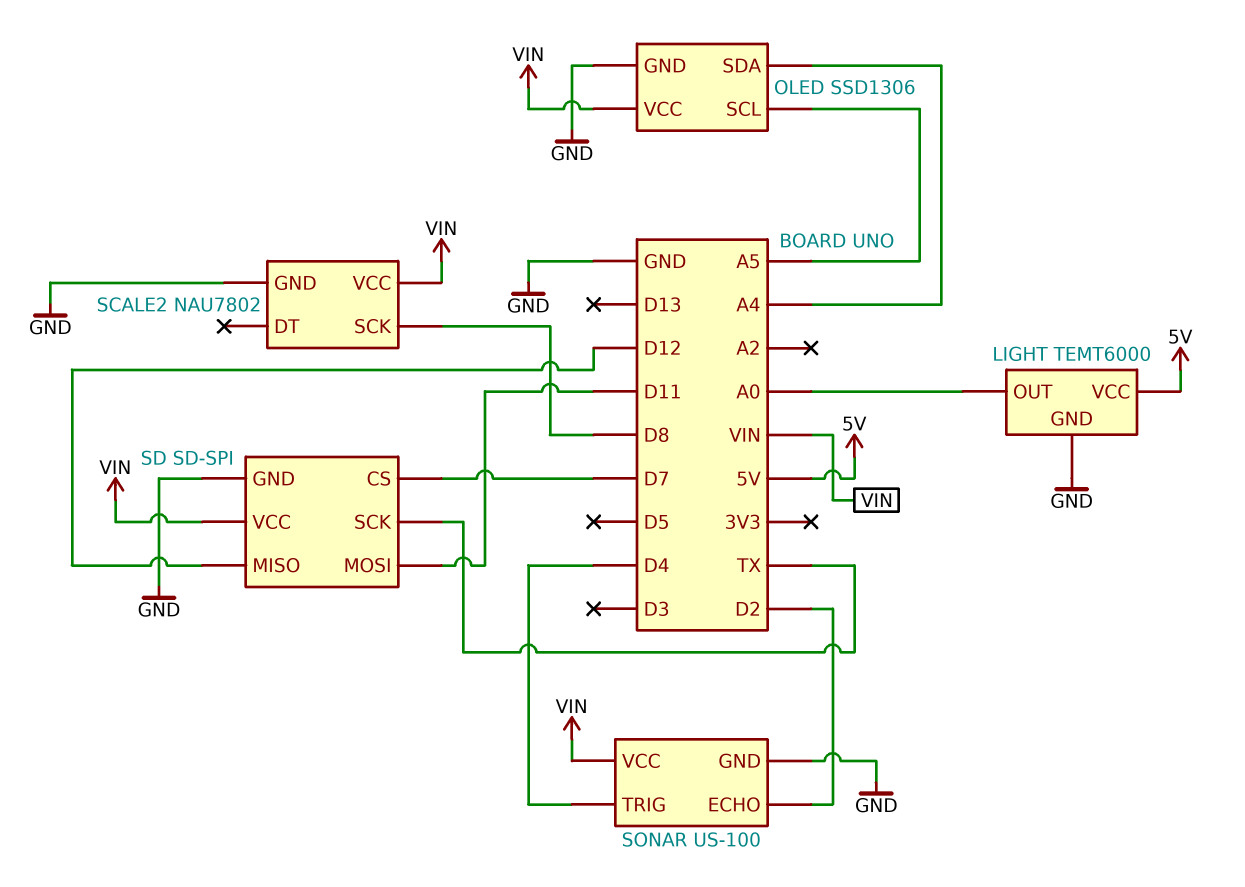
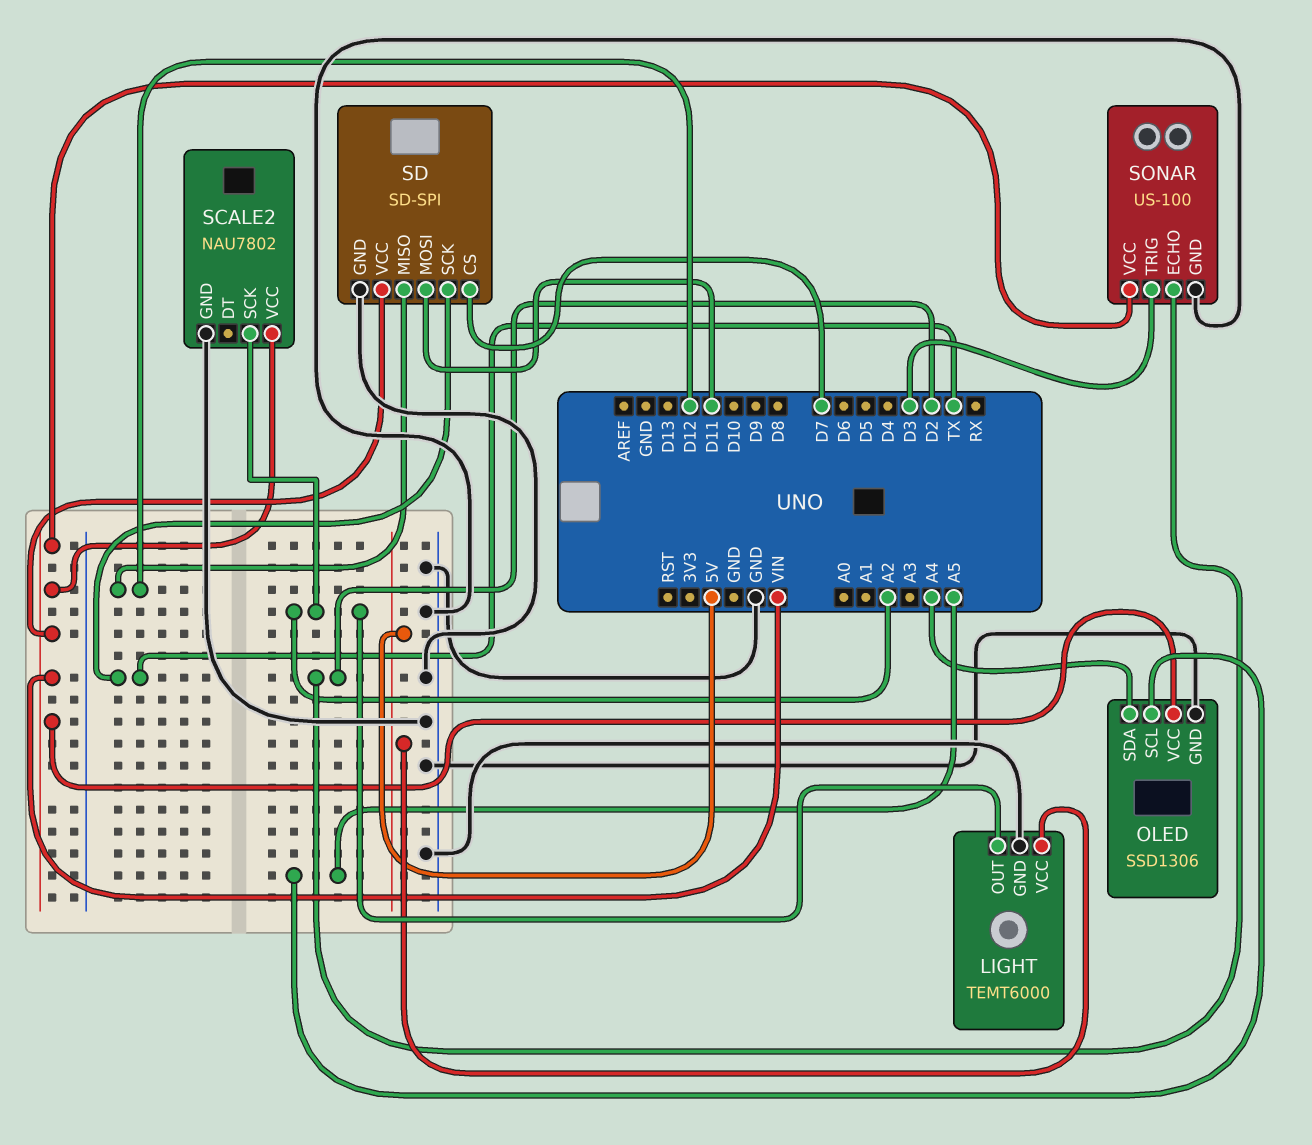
LIGHT pin OUT: A0 -> A2
SCALE2 pin SCK: D8 -> A2
SONAR pin TRIG: D4 -> D3

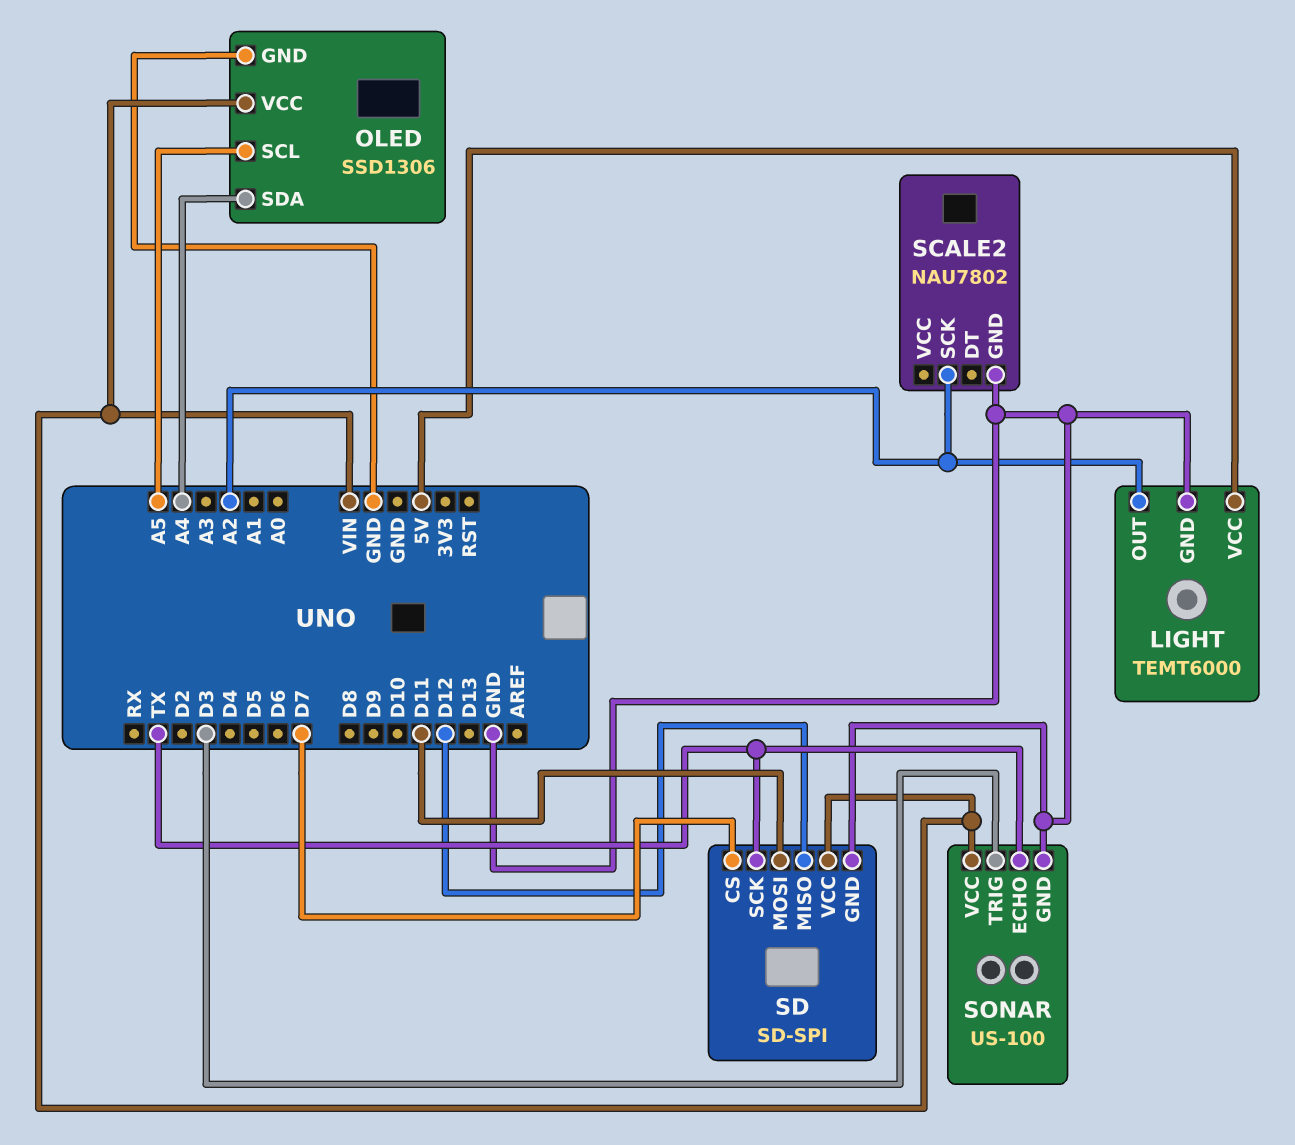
SCALE2 pin VCC: VIN -> none
SONAR pin ECHO: D2 -> TX

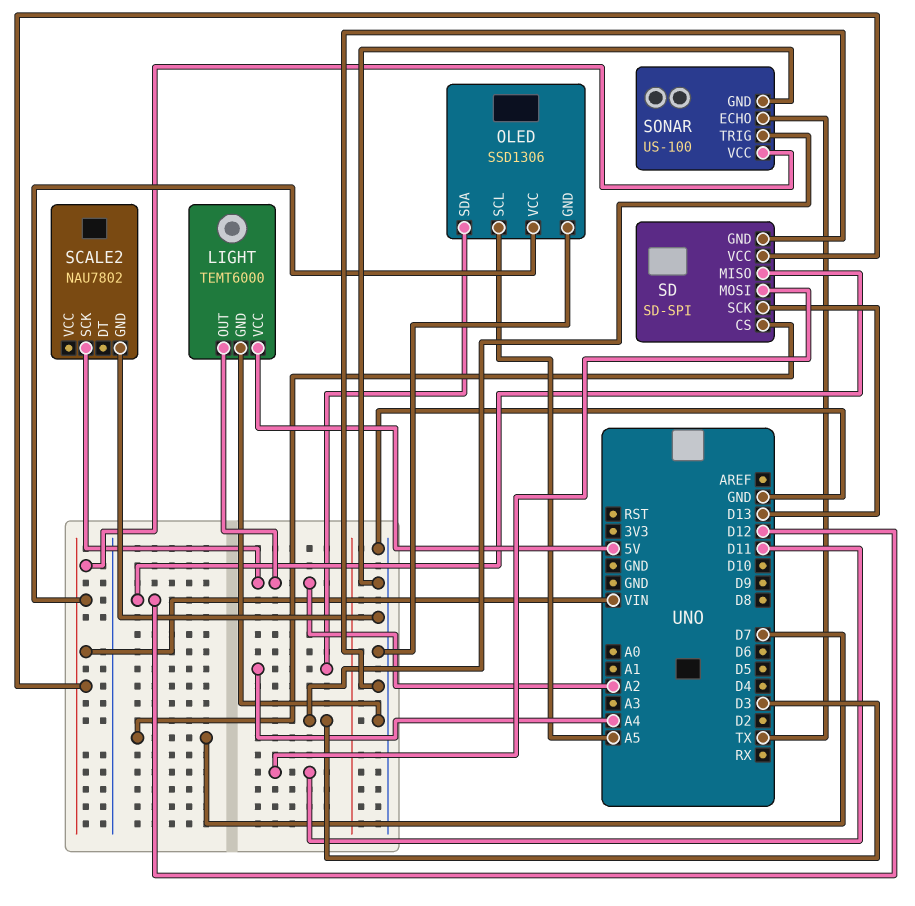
SD pin SCK: TX -> D13

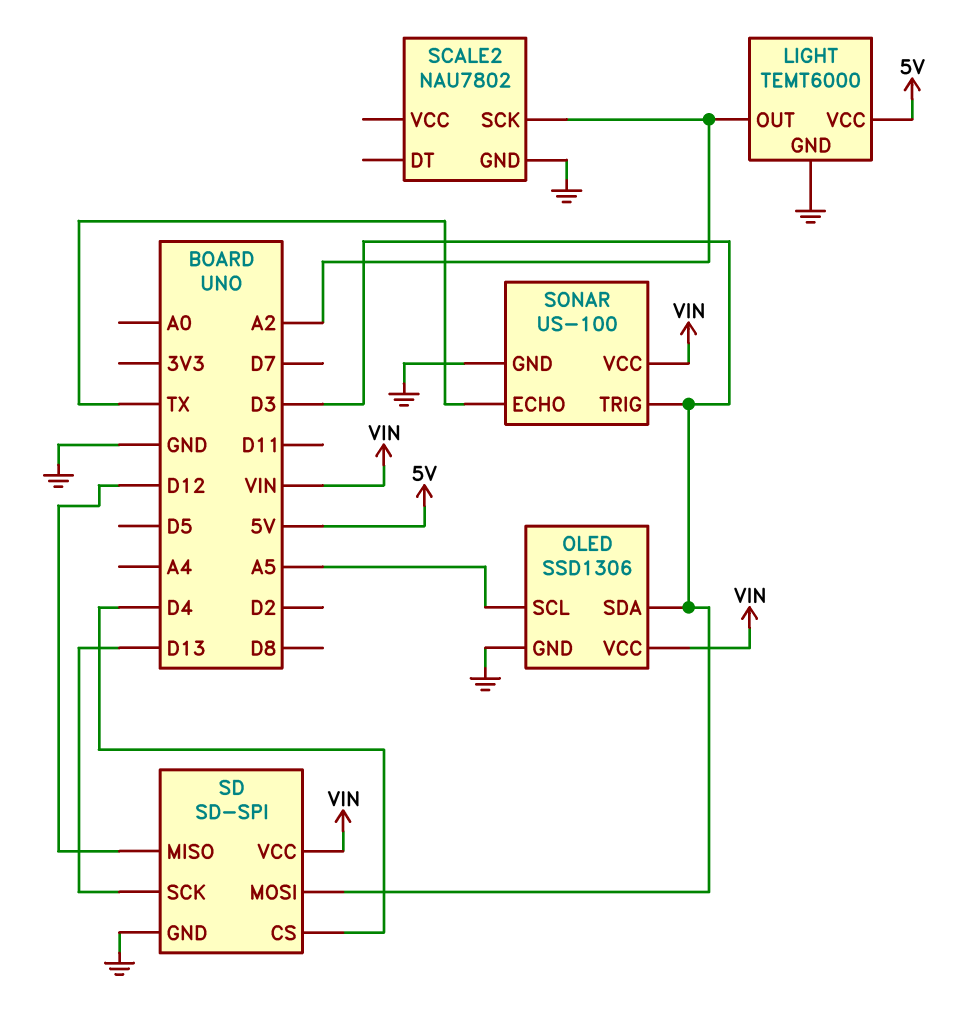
OLED pin SDA: A4 -> D3
SD pin CS: D7 -> D4
SD pin MOSI: D11 -> D3

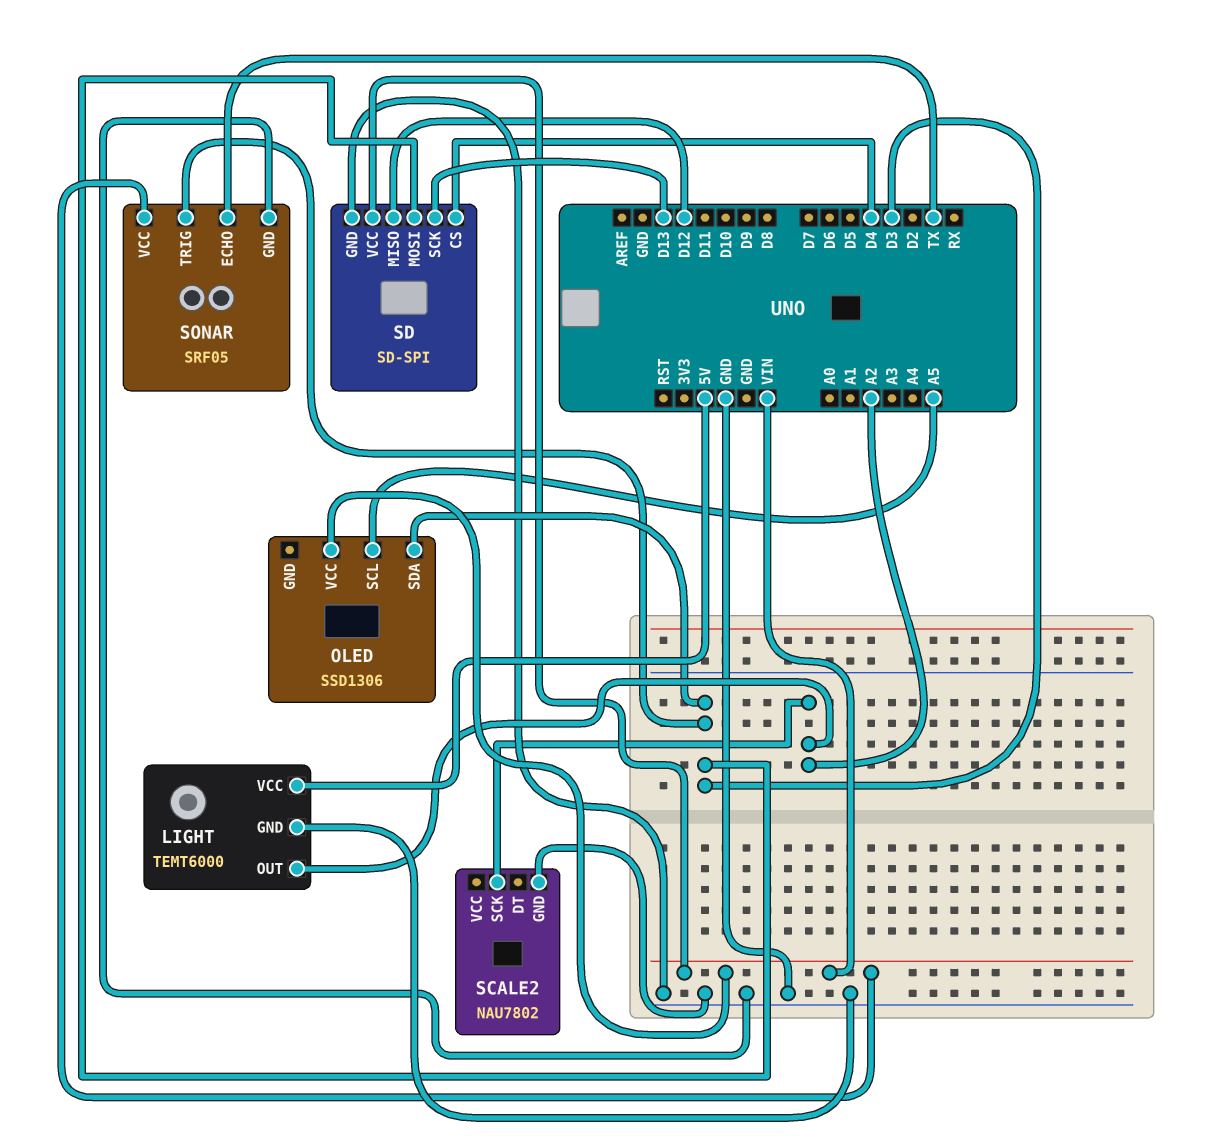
OLED pin GND: GND -> none
SONAR: US-100 -> SRF05

